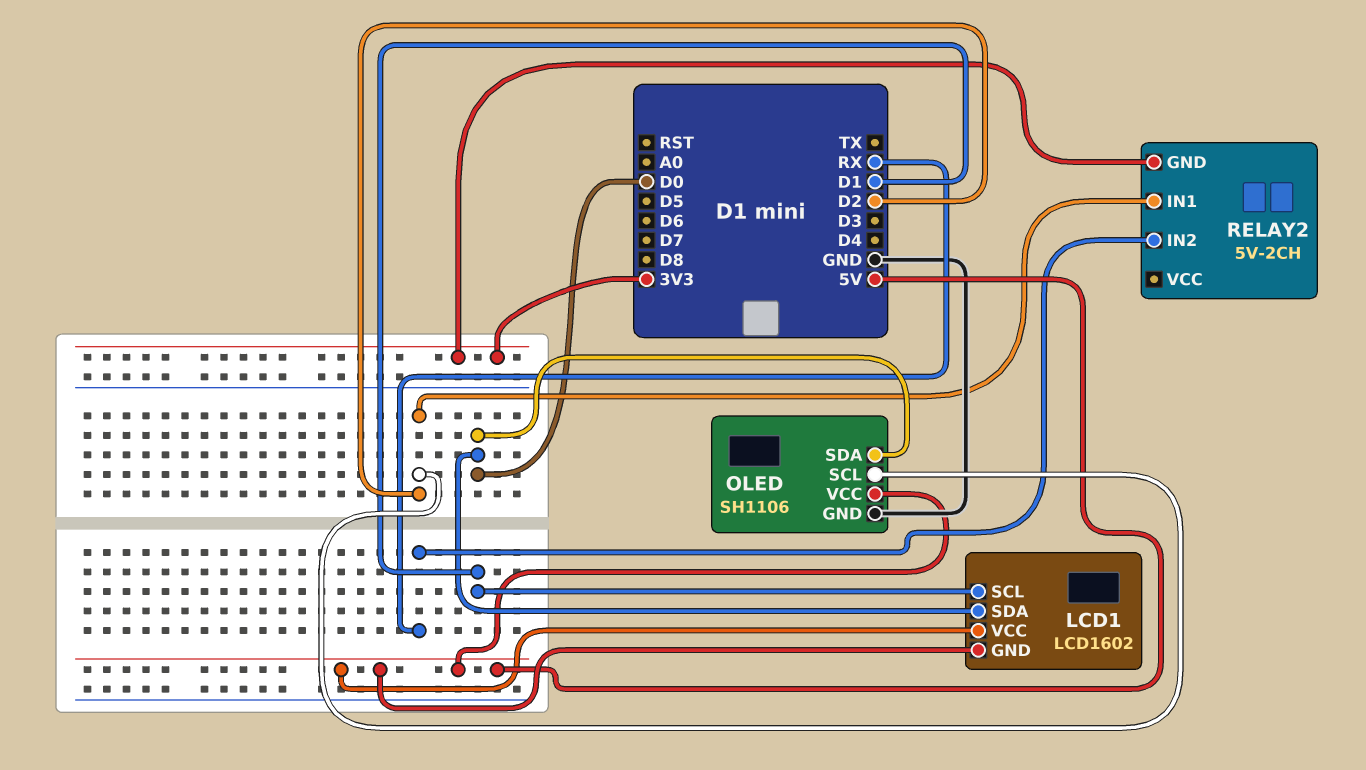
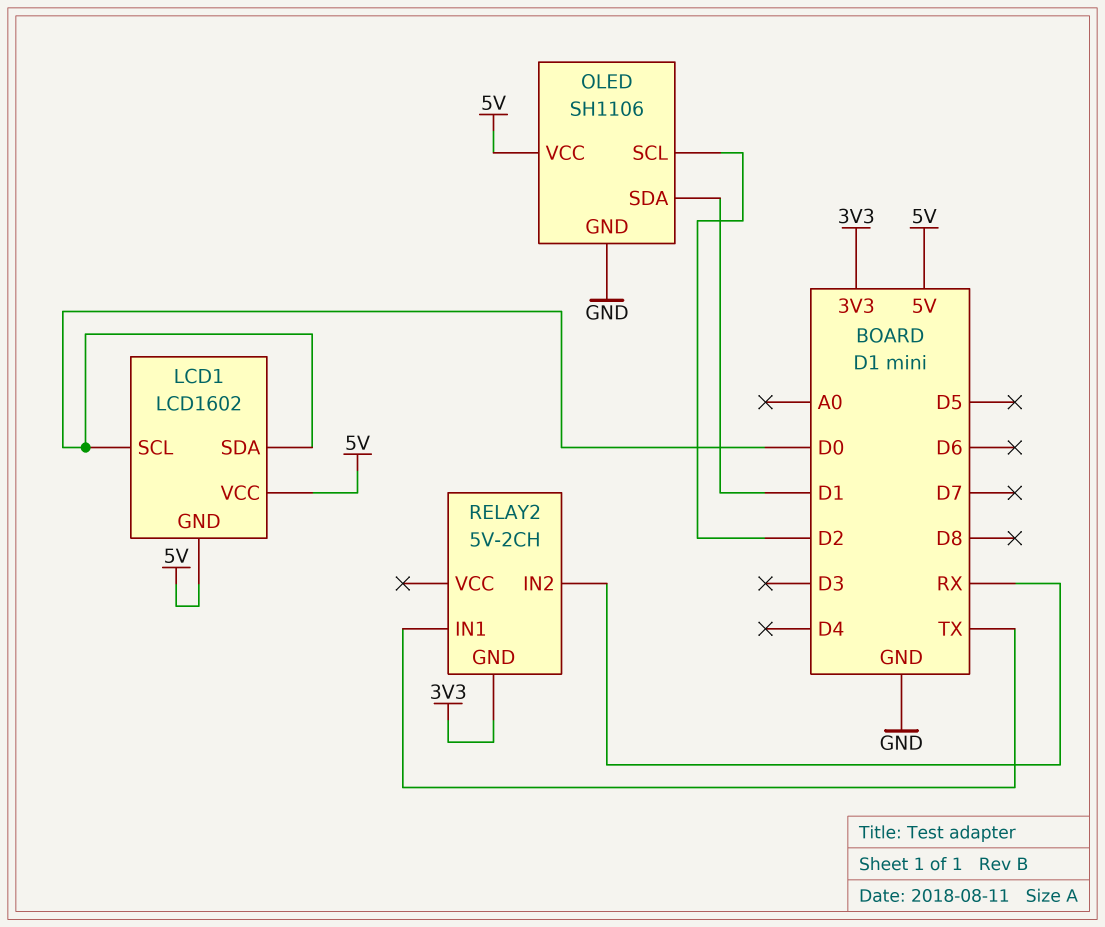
LCD1 pin SCL: D1 -> D0
OLED pin SDA: D0 -> D1
RELAY2 pin IN1: D2 -> TX

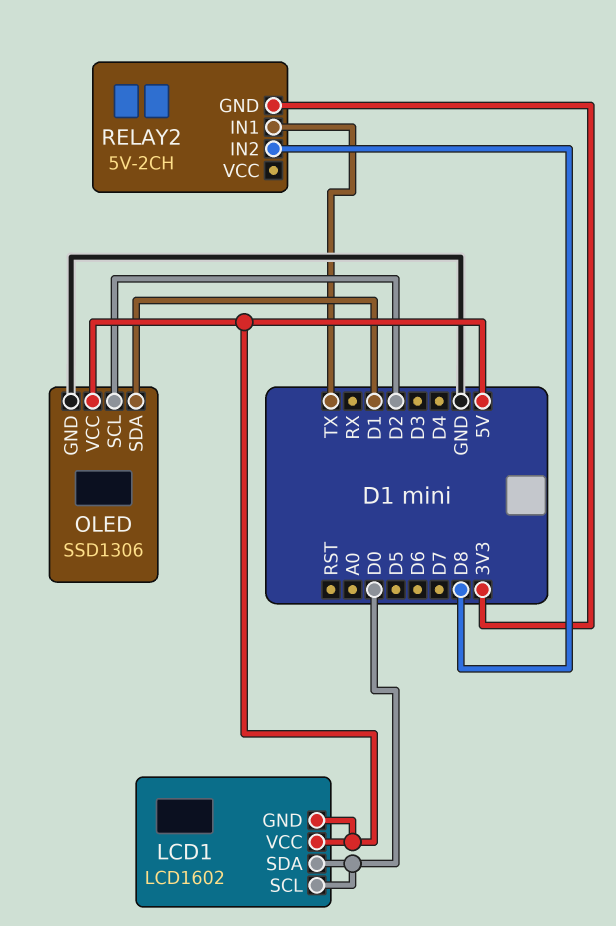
OLED: SH1106 -> SSD1306
RELAY2 pin IN2: RX -> D8

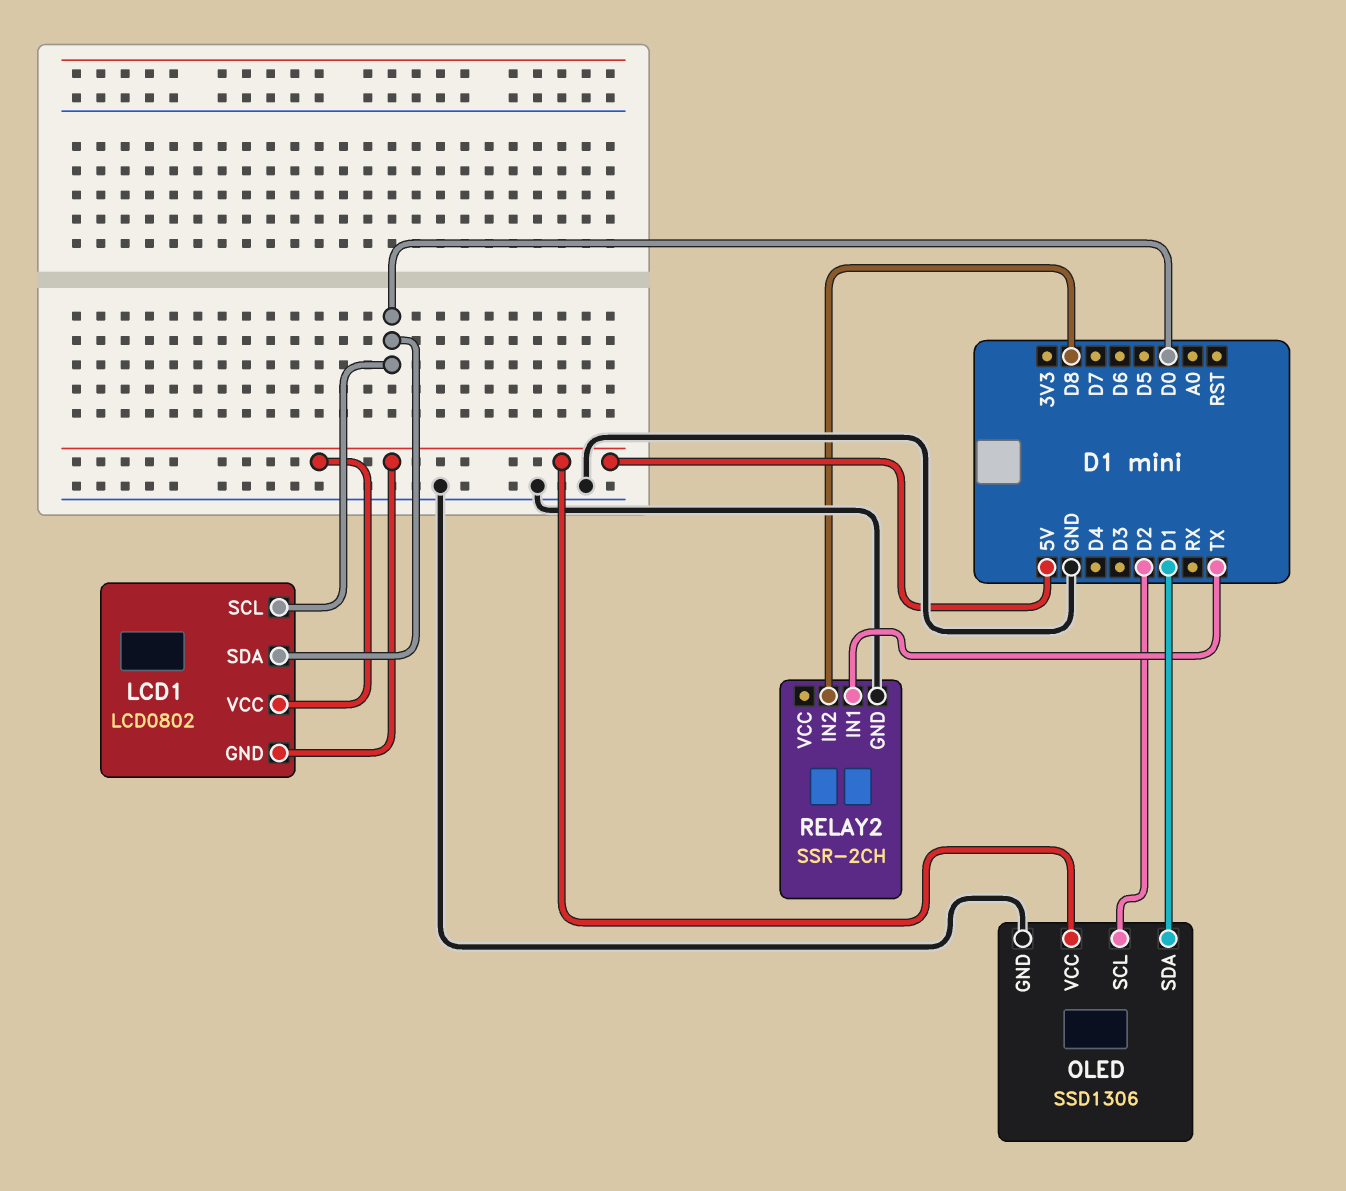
LCD1: LCD1602 -> LCD0802
RELAY2: 5V-2CH -> SSR-2CH
RELAY2 pin GND: 3V3 -> GND

